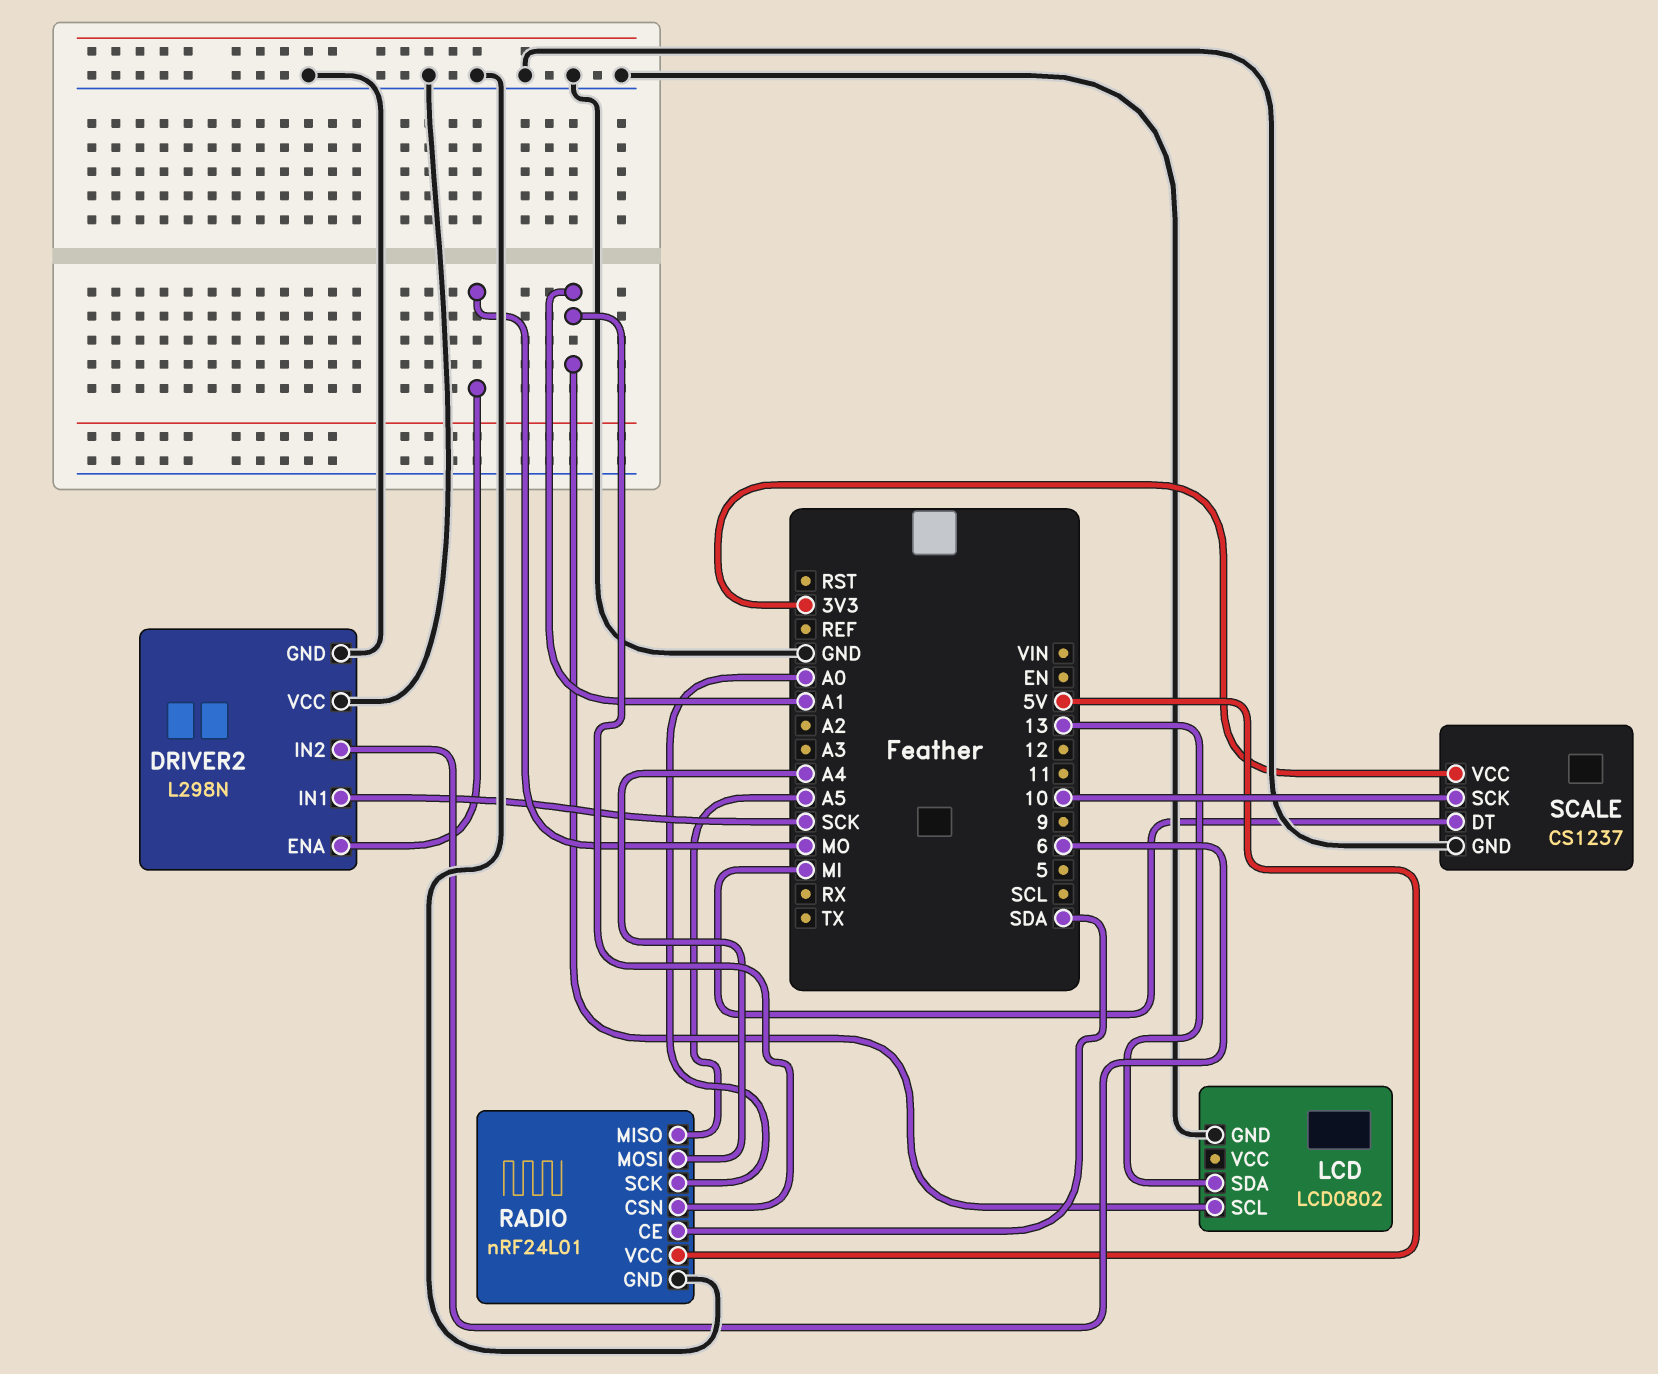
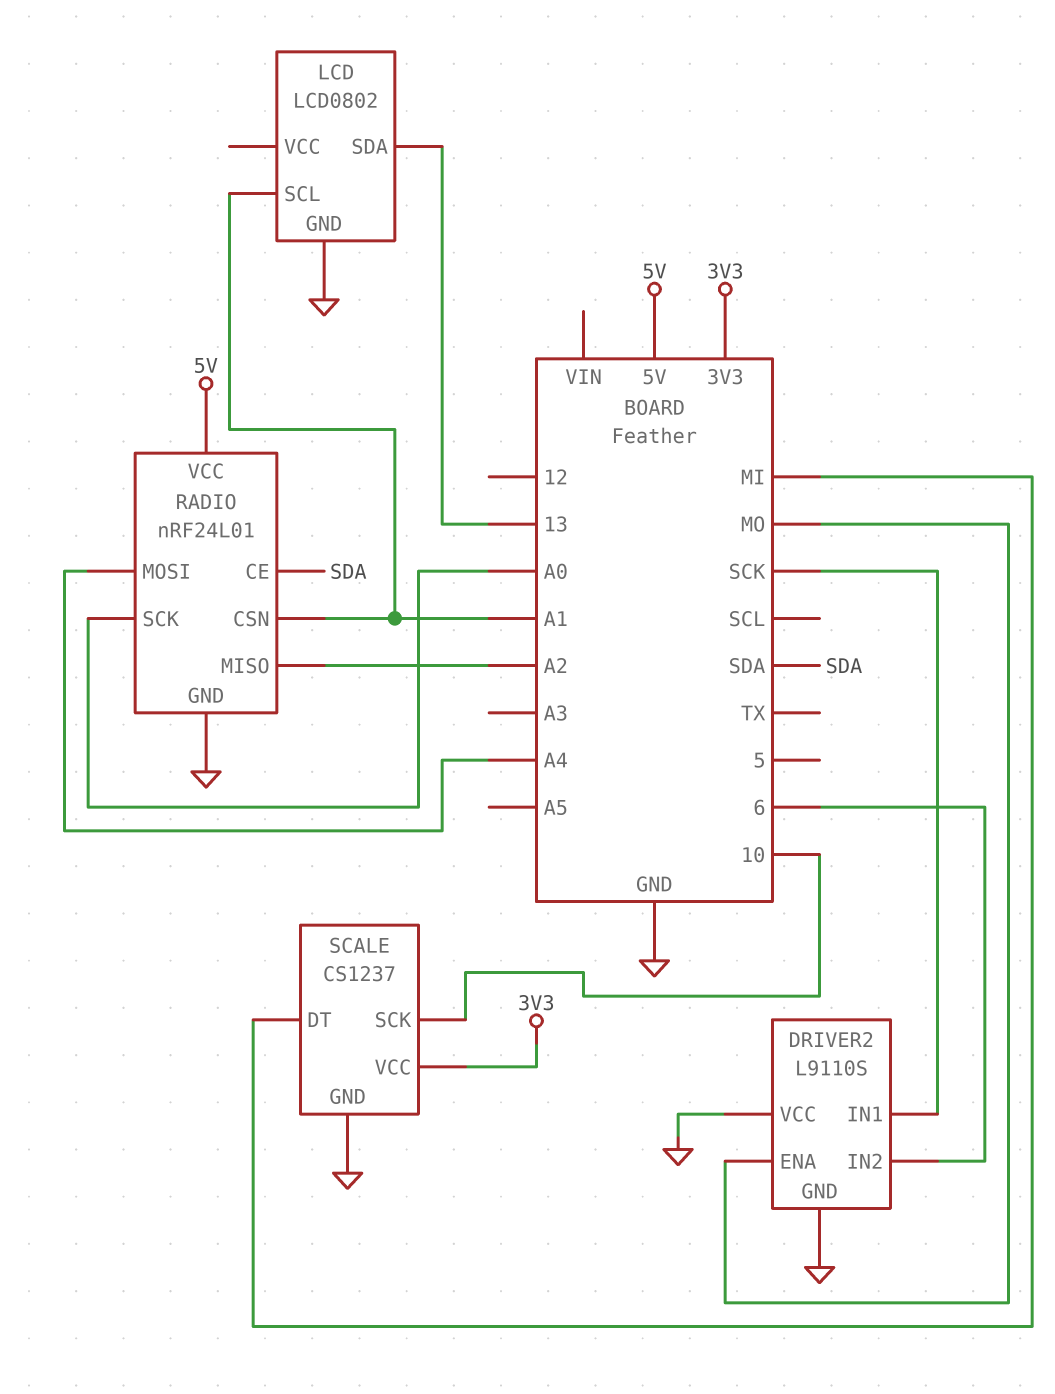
DRIVER2: L298N -> L9110S
RADIO pin MISO: A5 -> A2

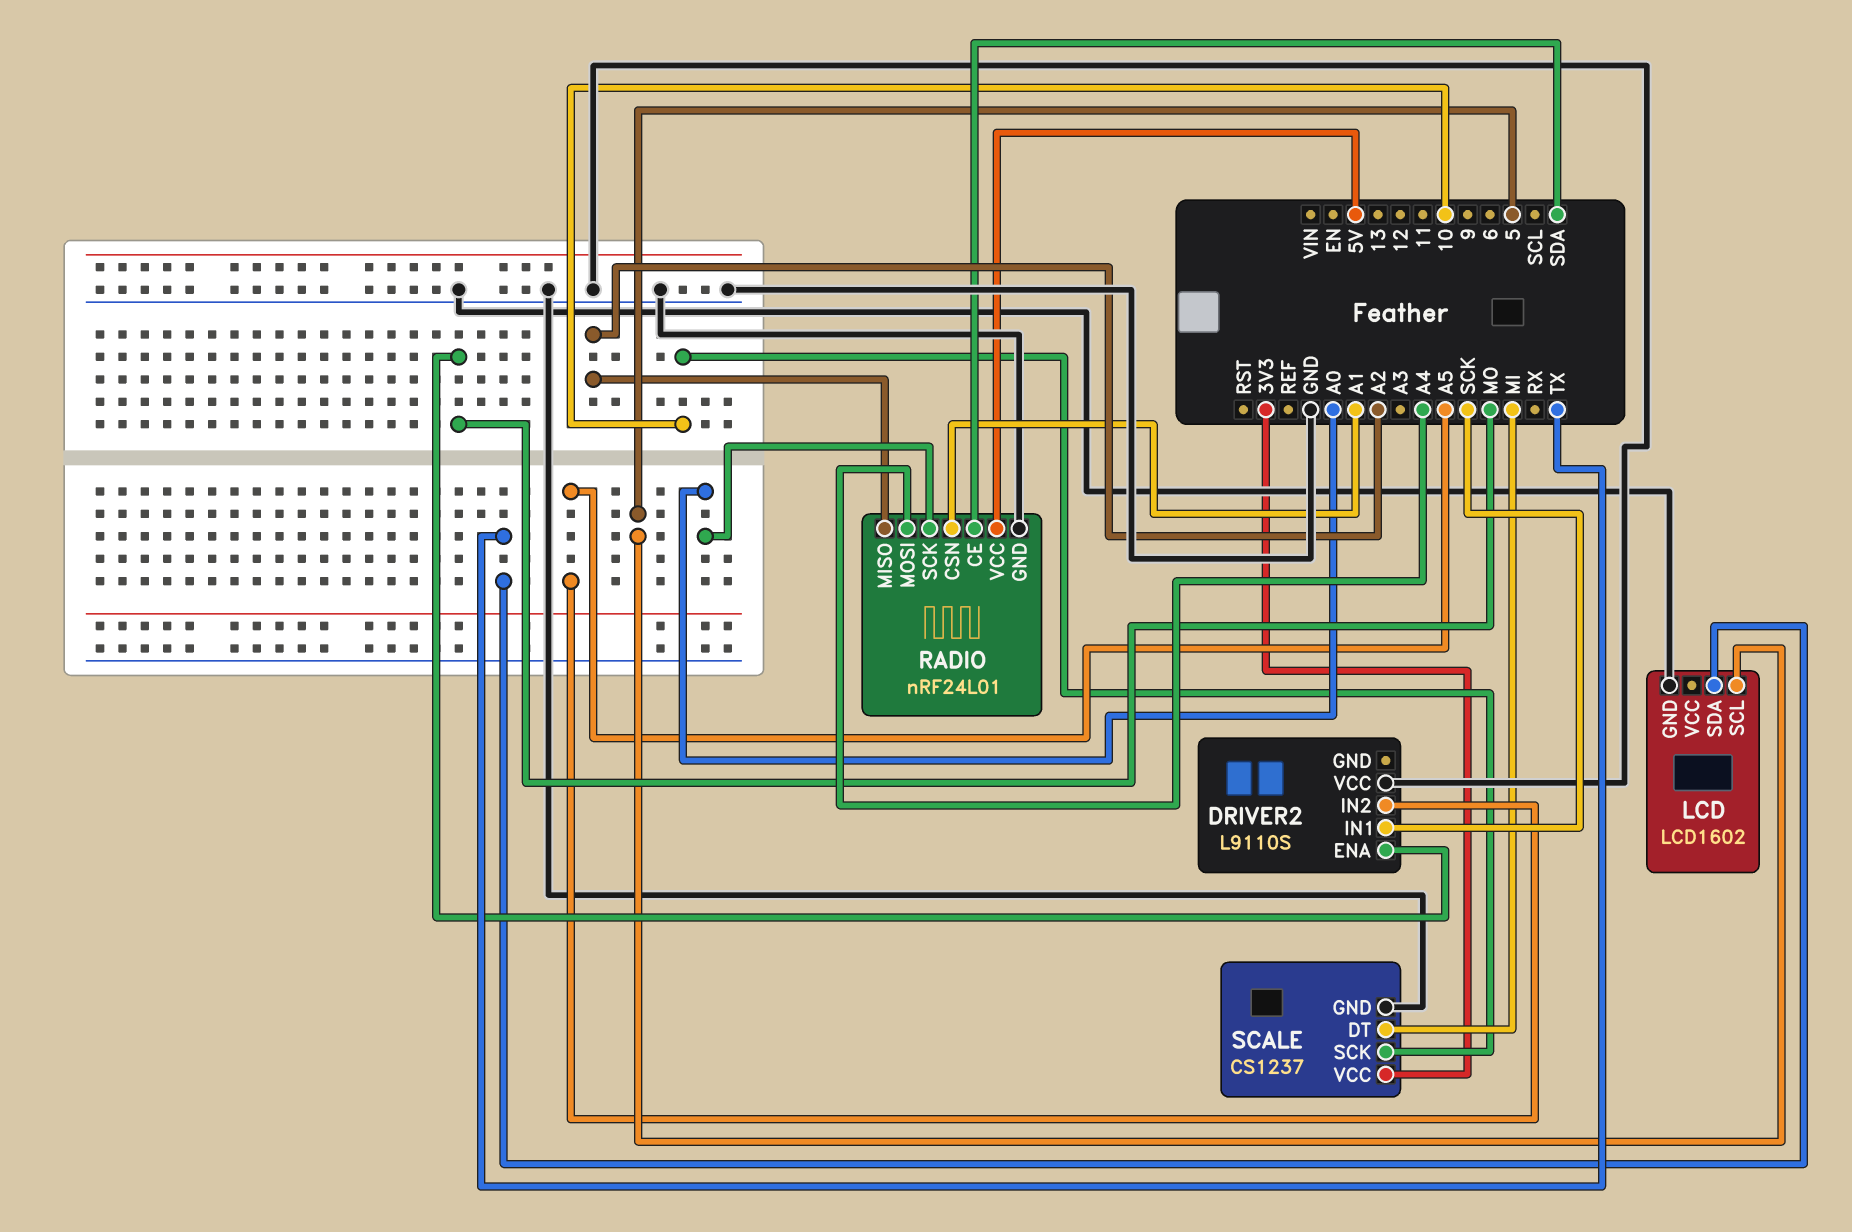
DRIVER2 pin GND: GND -> none
DRIVER2 pin IN2: 6 -> A5
LCD: LCD0802 -> LCD1602
LCD pin SCL: A1 -> 5
LCD pin SDA: 13 -> TX

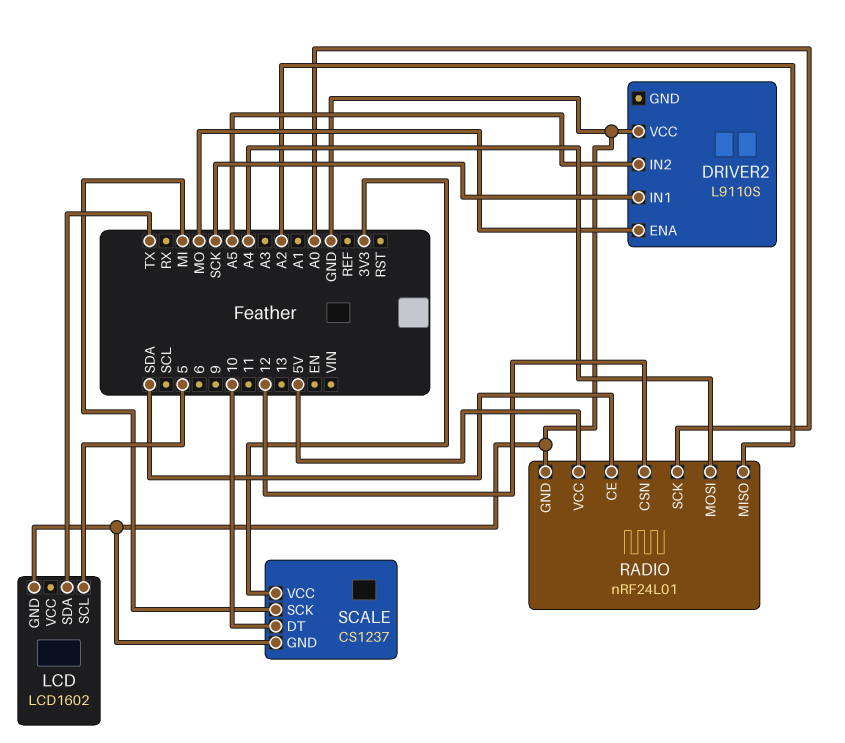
RADIO pin CSN: A1 -> 12
SCALE pin DT: MI -> 10
SCALE pin SCK: 10 -> MI

